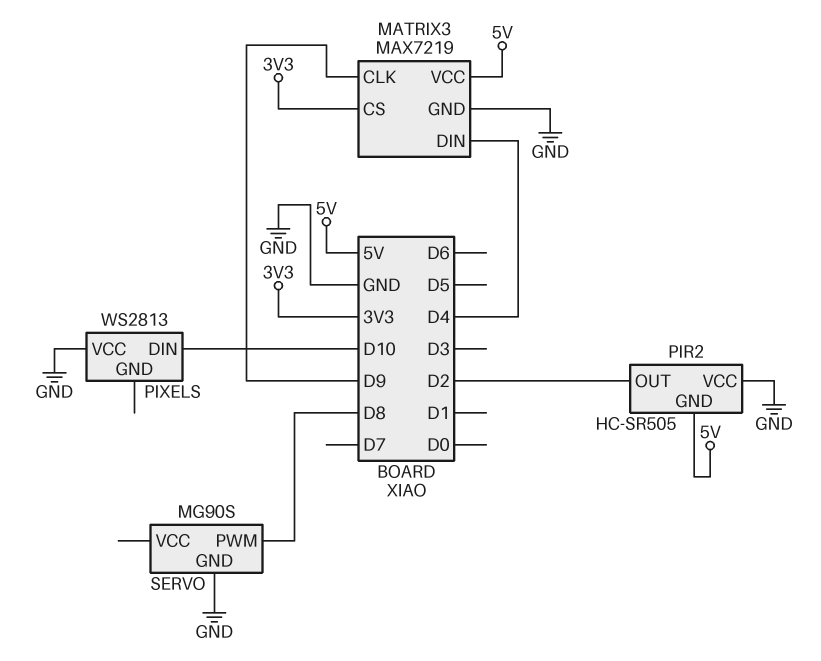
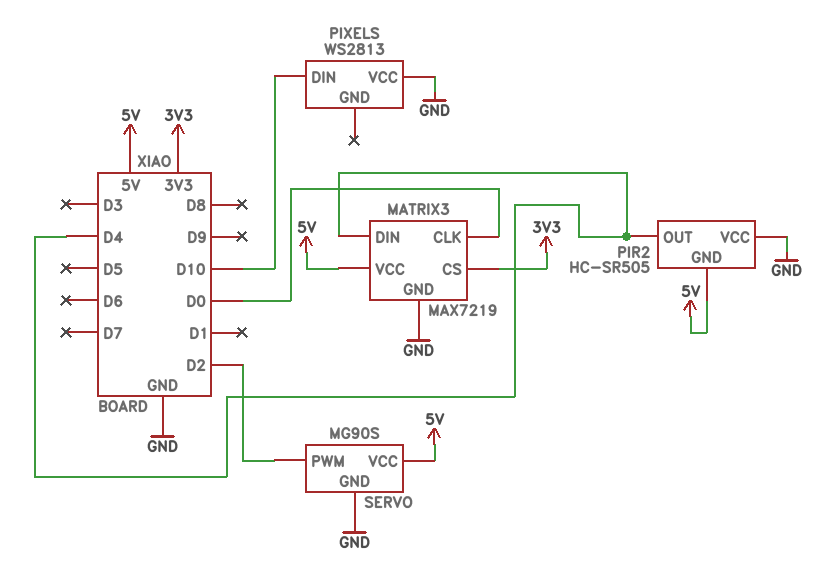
MATRIX3 pin CLK: D9 -> D0
PIR2 pin OUT: D2 -> D4
SERVO pin PWM: D8 -> D2
SERVO pin VCC: none -> 5V

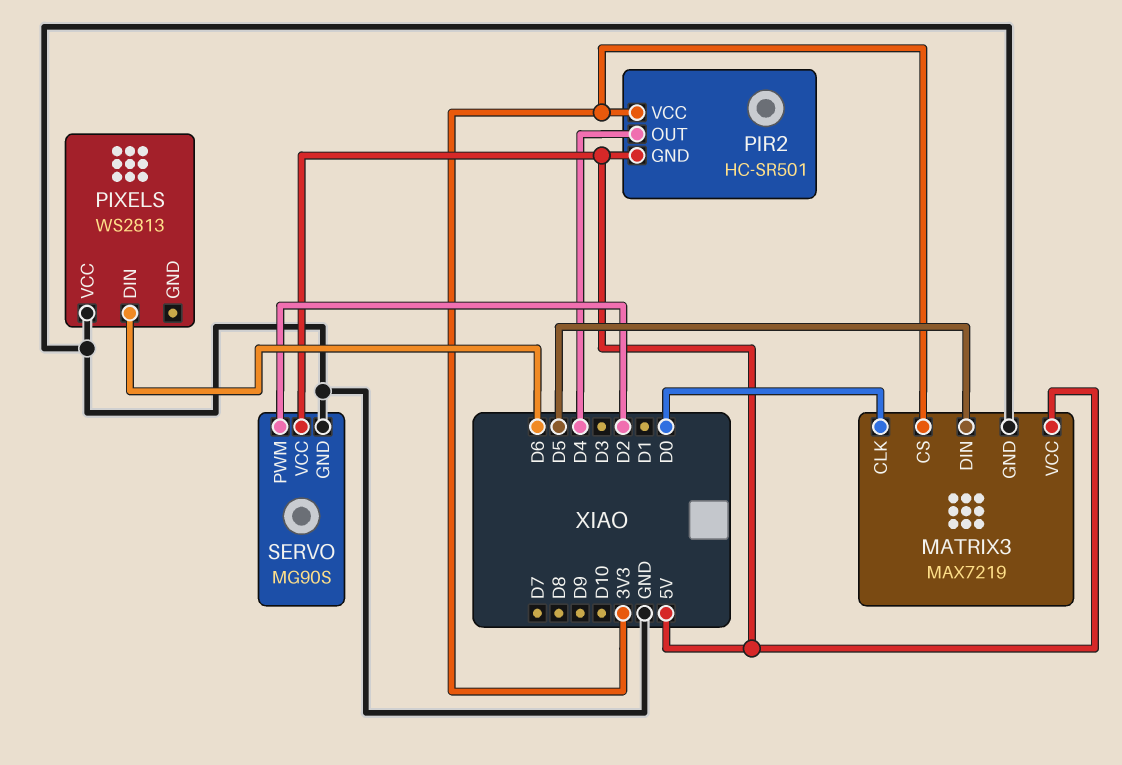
MATRIX3 pin DIN: D4 -> D5
PIR2: HC-SR505 -> HC-SR501
PIR2 pin VCC: GND -> 3V3
PIXELS pin DIN: D10 -> D6

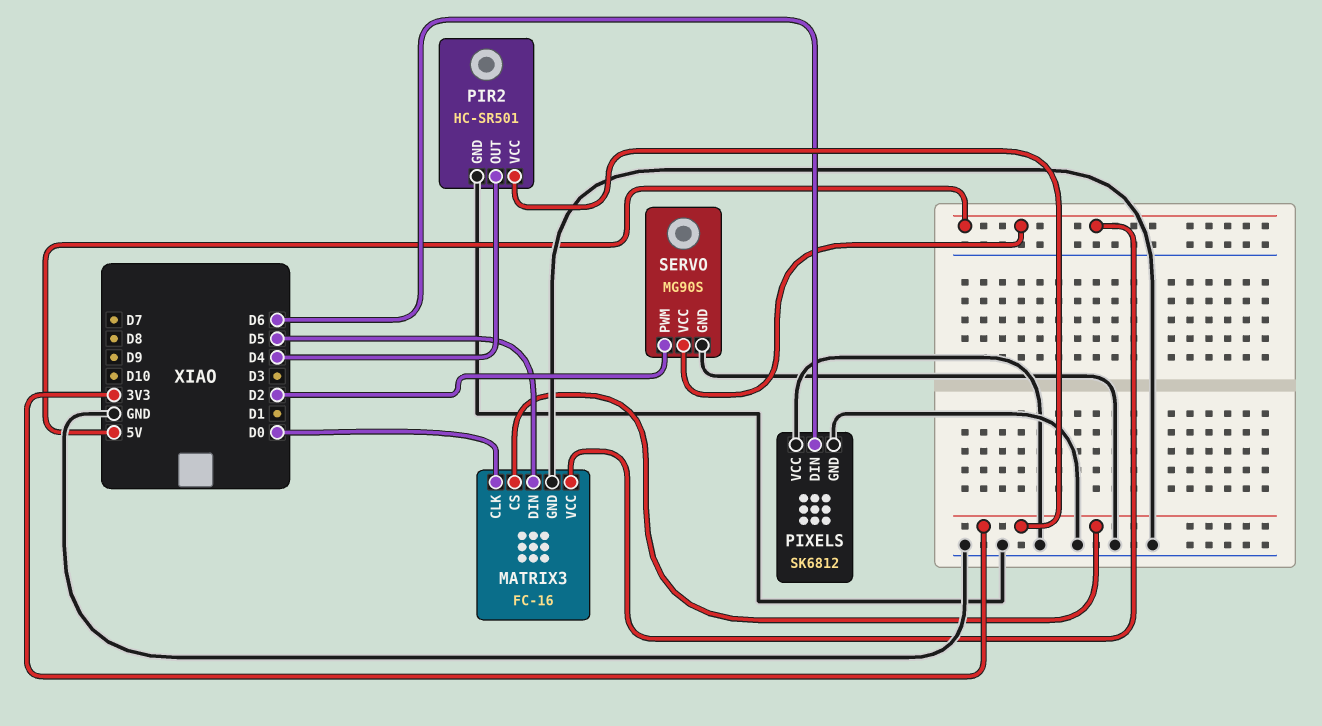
MATRIX3: MAX7219 -> FC-16
PIR2 pin GND: 5V -> GND
PIXELS: WS2813 -> SK6812
PIXELS pin GND: none -> GND

